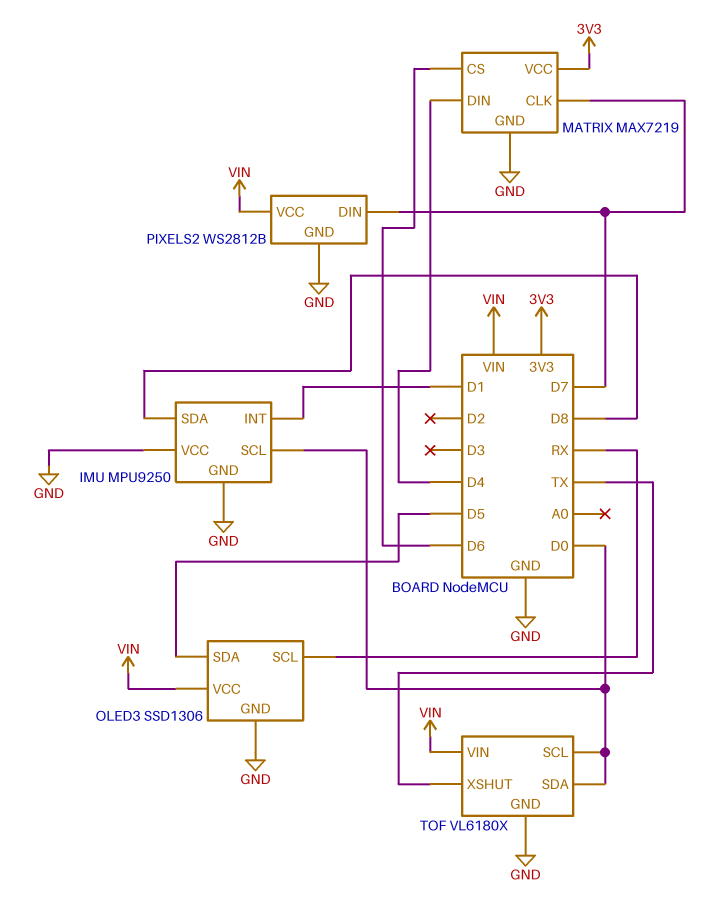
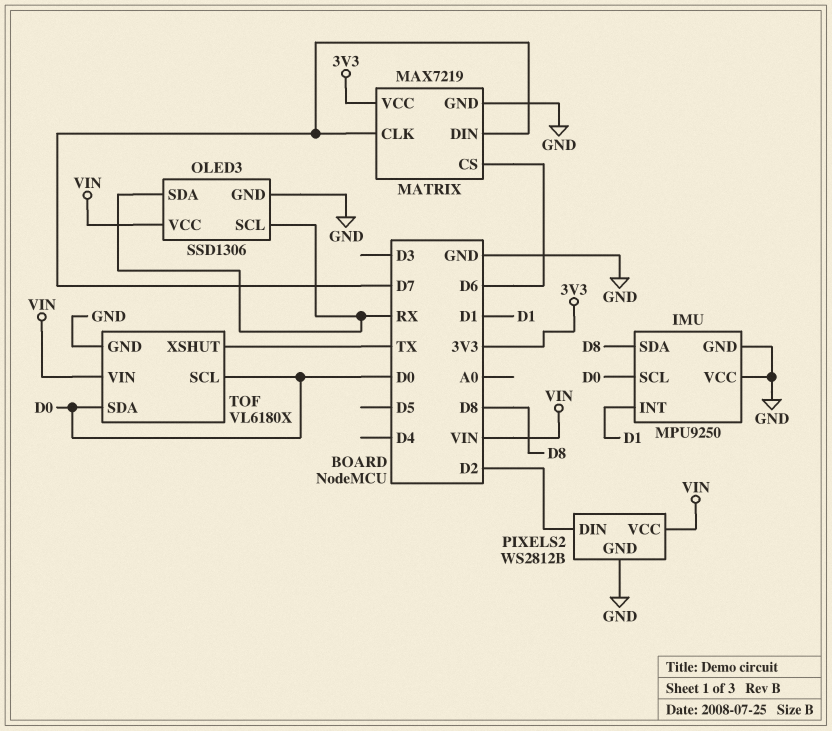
MATRIX pin DIN: D4 -> D7
OLED3 pin SDA: D5 -> RX
PIXELS2 pin DIN: D7 -> D2

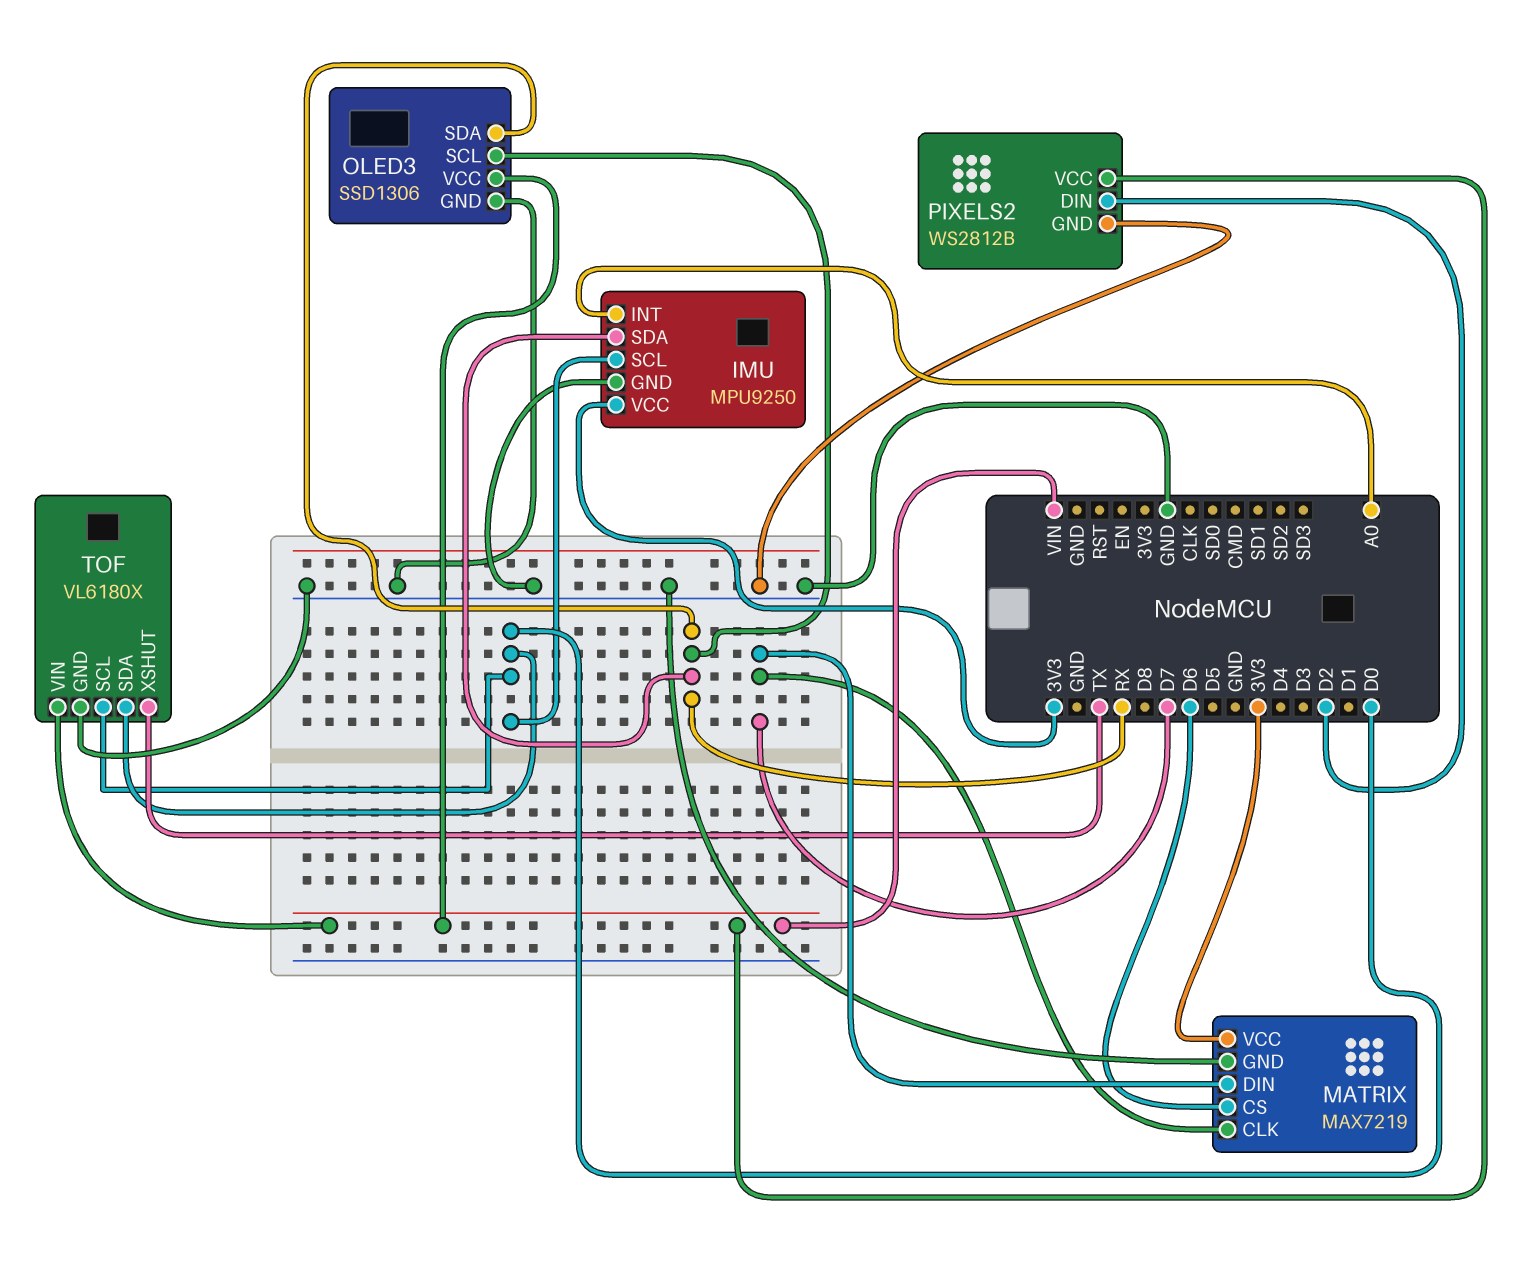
IMU pin INT: D1 -> A0
IMU pin SDA: D8 -> RX
IMU pin VCC: GND -> 3V3

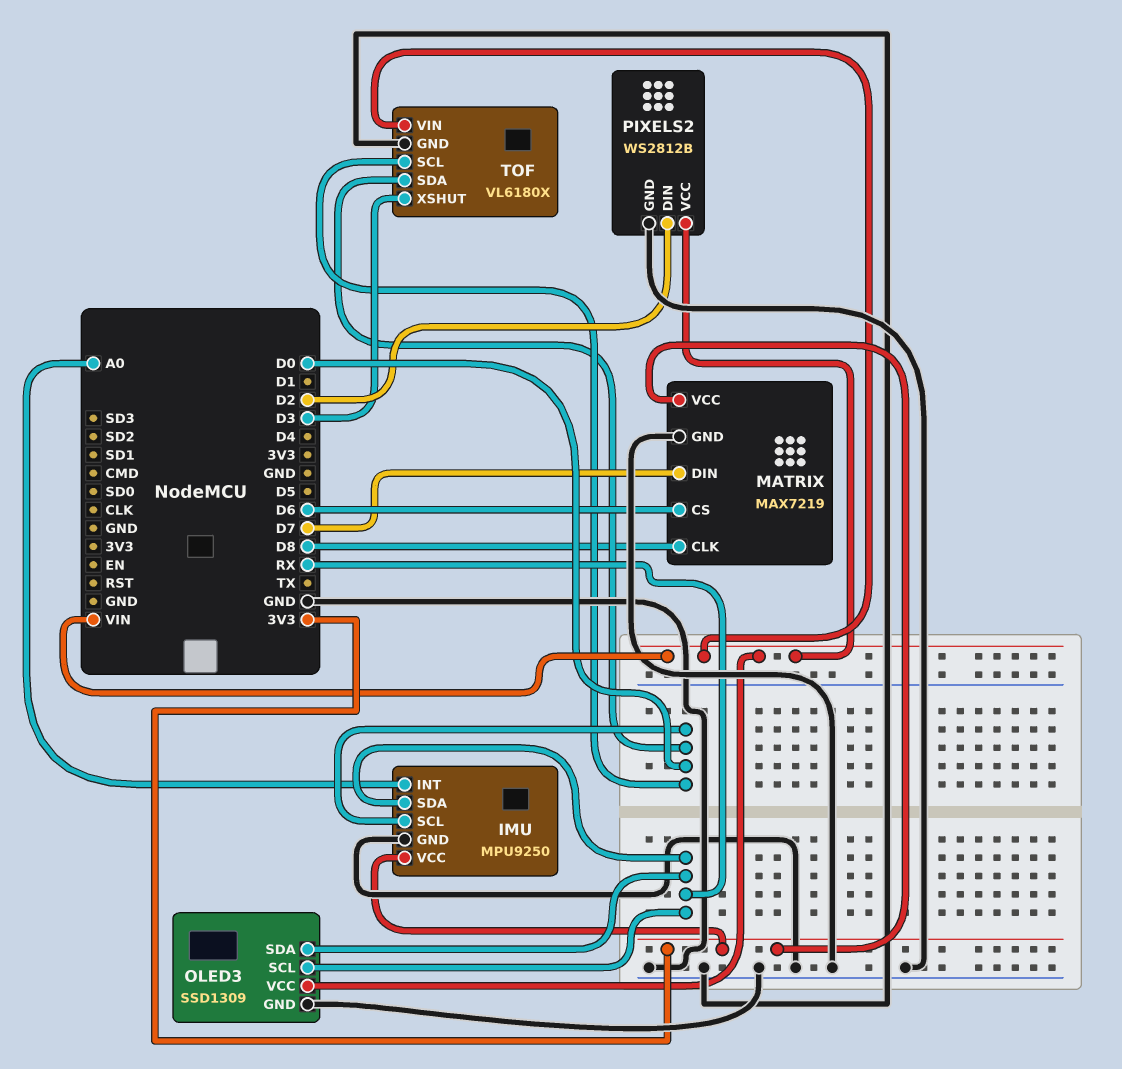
MATRIX pin CLK: D7 -> D8
OLED3: SSD1306 -> SSD1309
TOF pin XSHUT: TX -> D3

